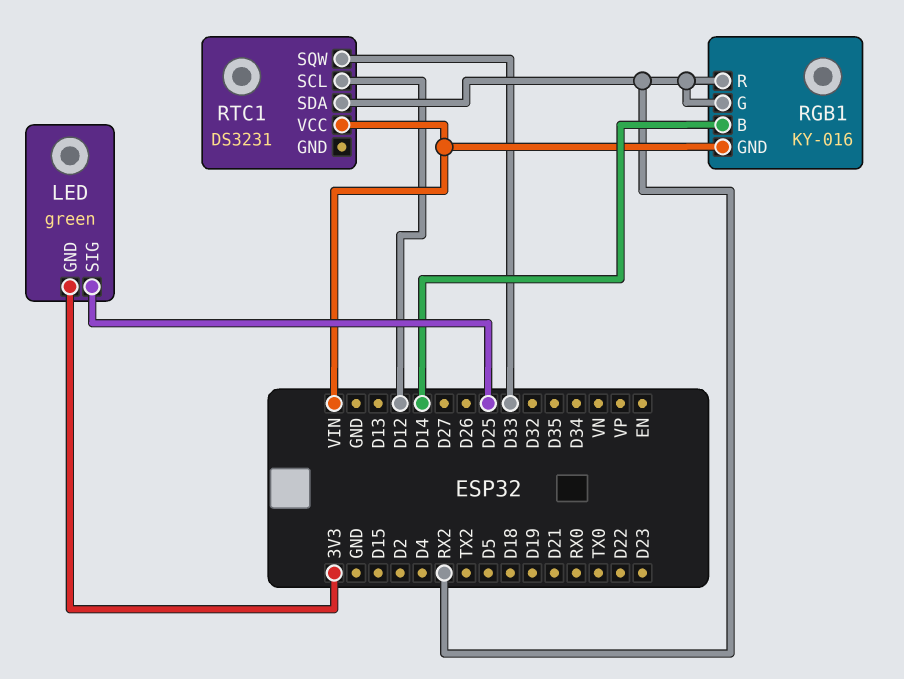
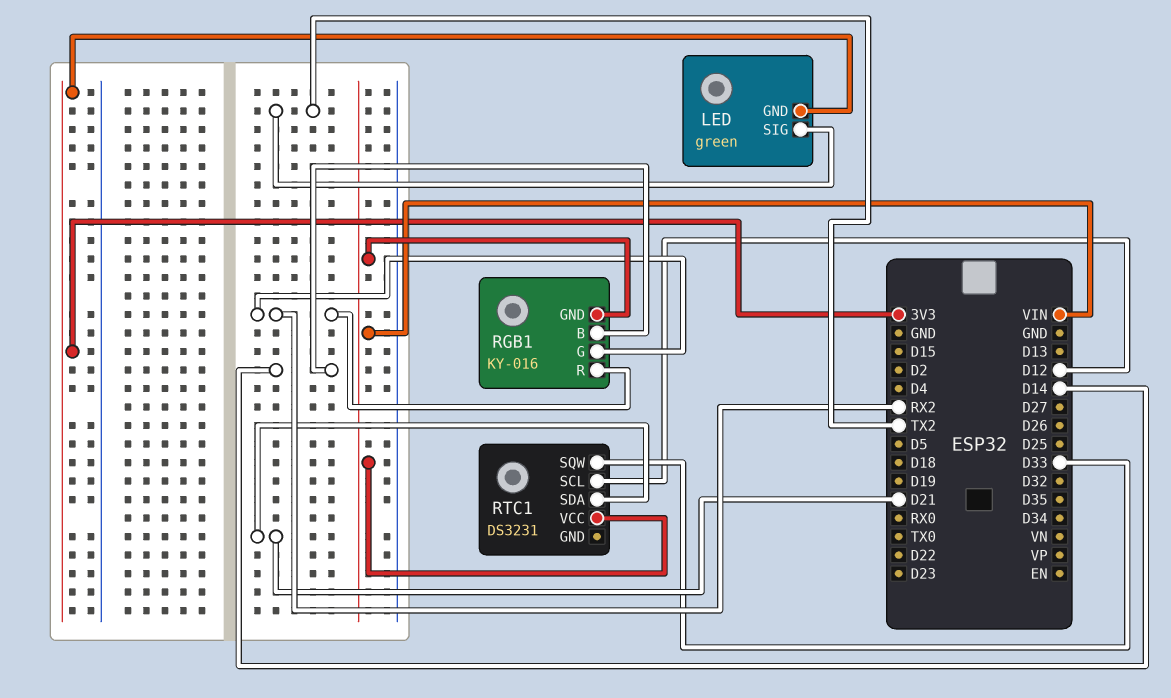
LED pin SIG: D25 -> TX2
RTC1 pin SDA: RX2 -> D21

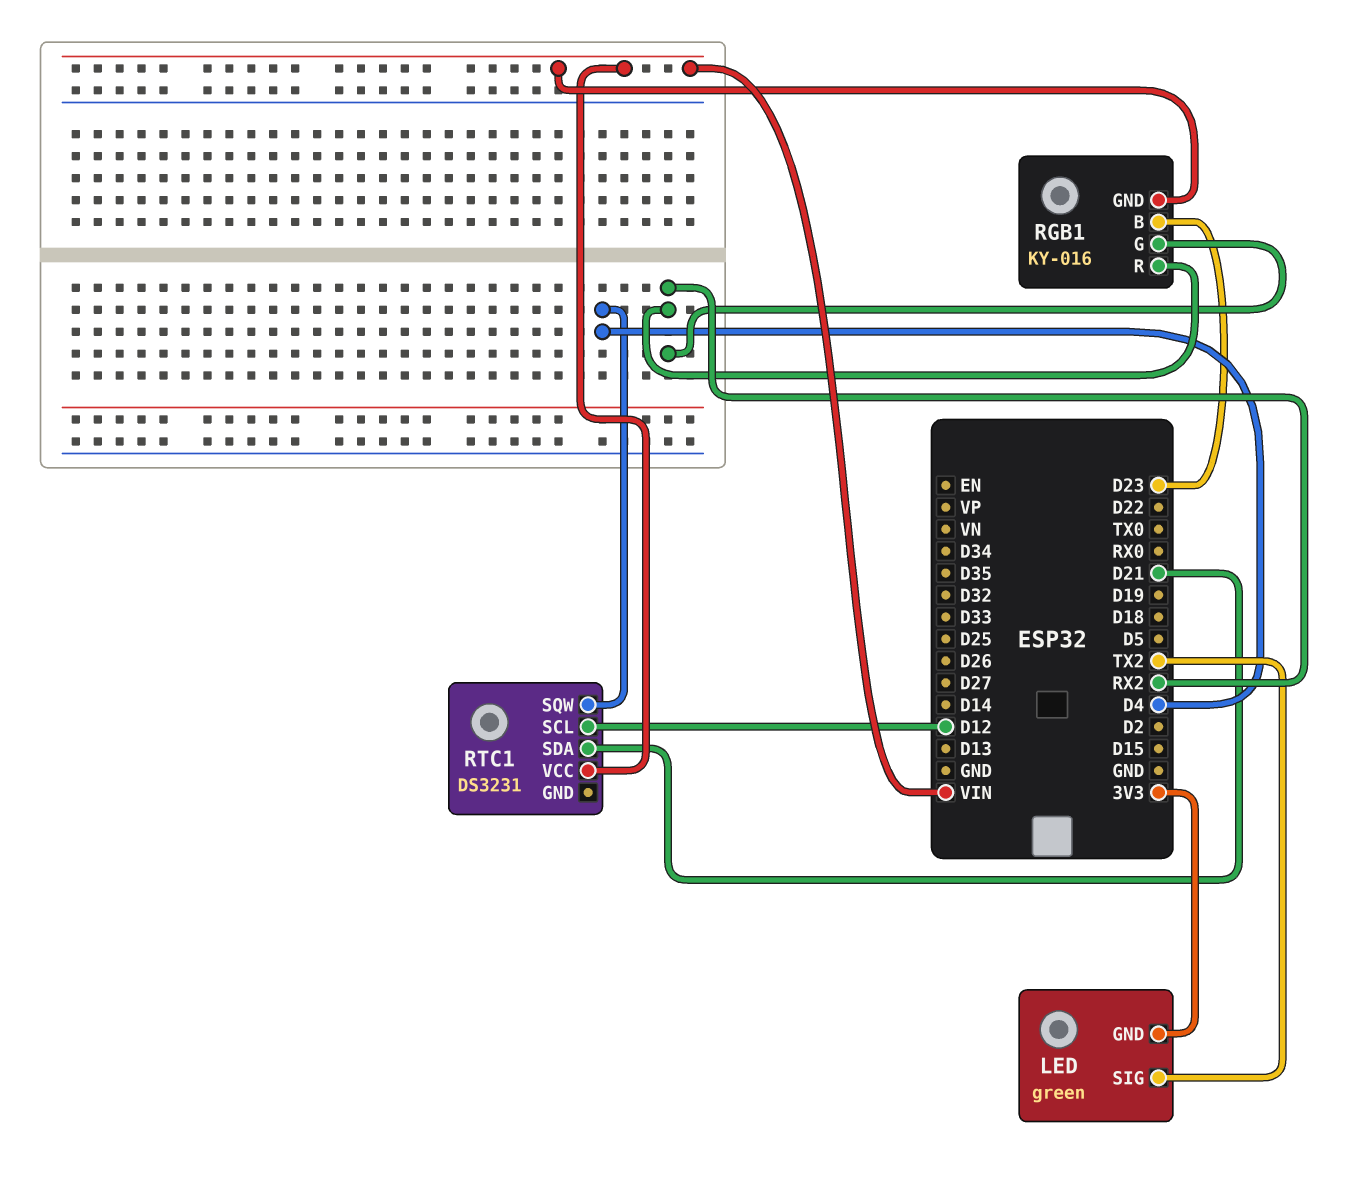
RGB1 pin B: D14 -> D23
RTC1 pin SQW: D33 -> D4

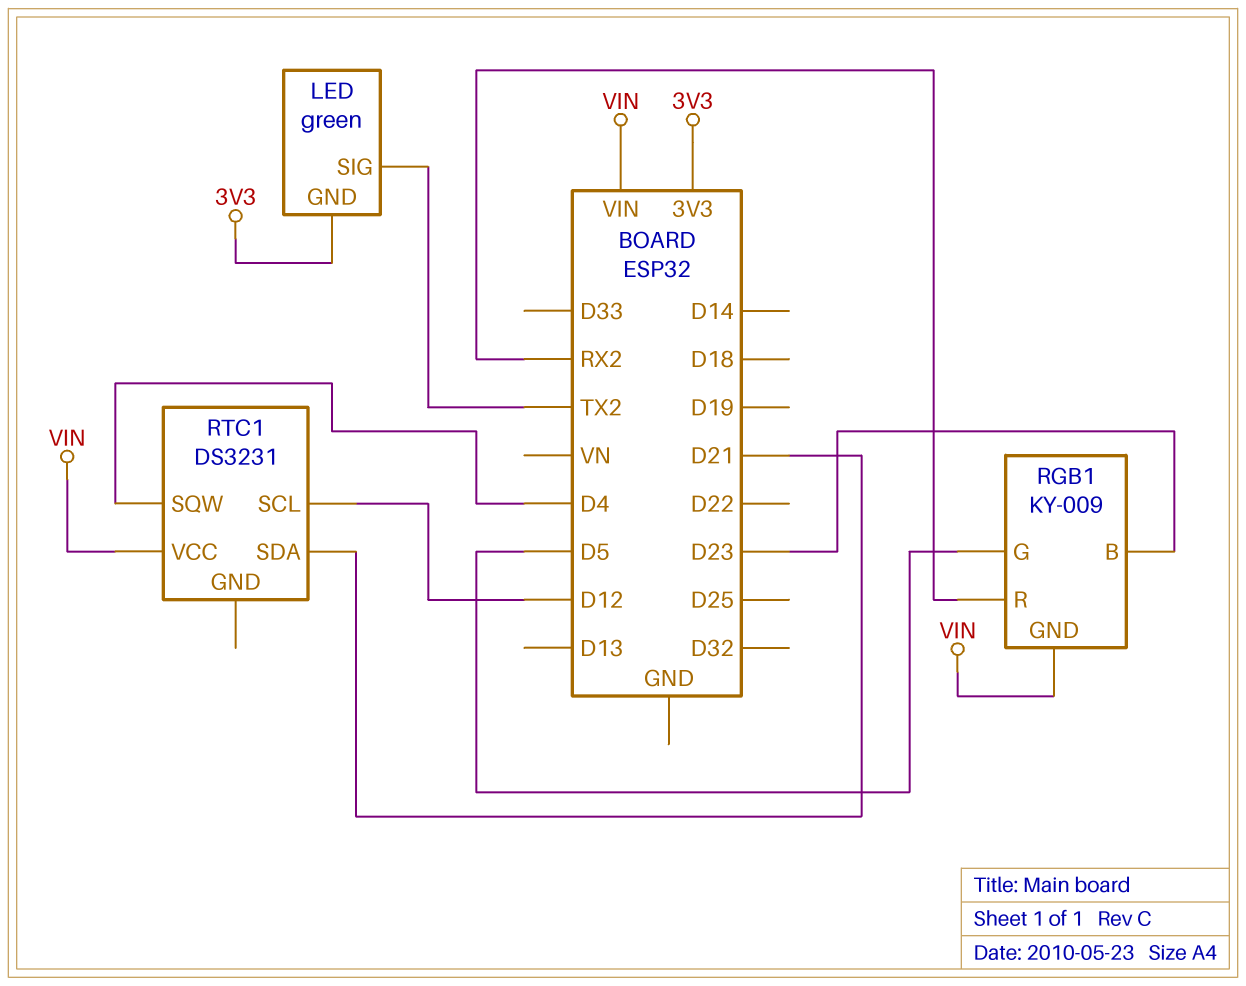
RGB1: KY-016 -> KY-009
RGB1 pin G: RX2 -> D5

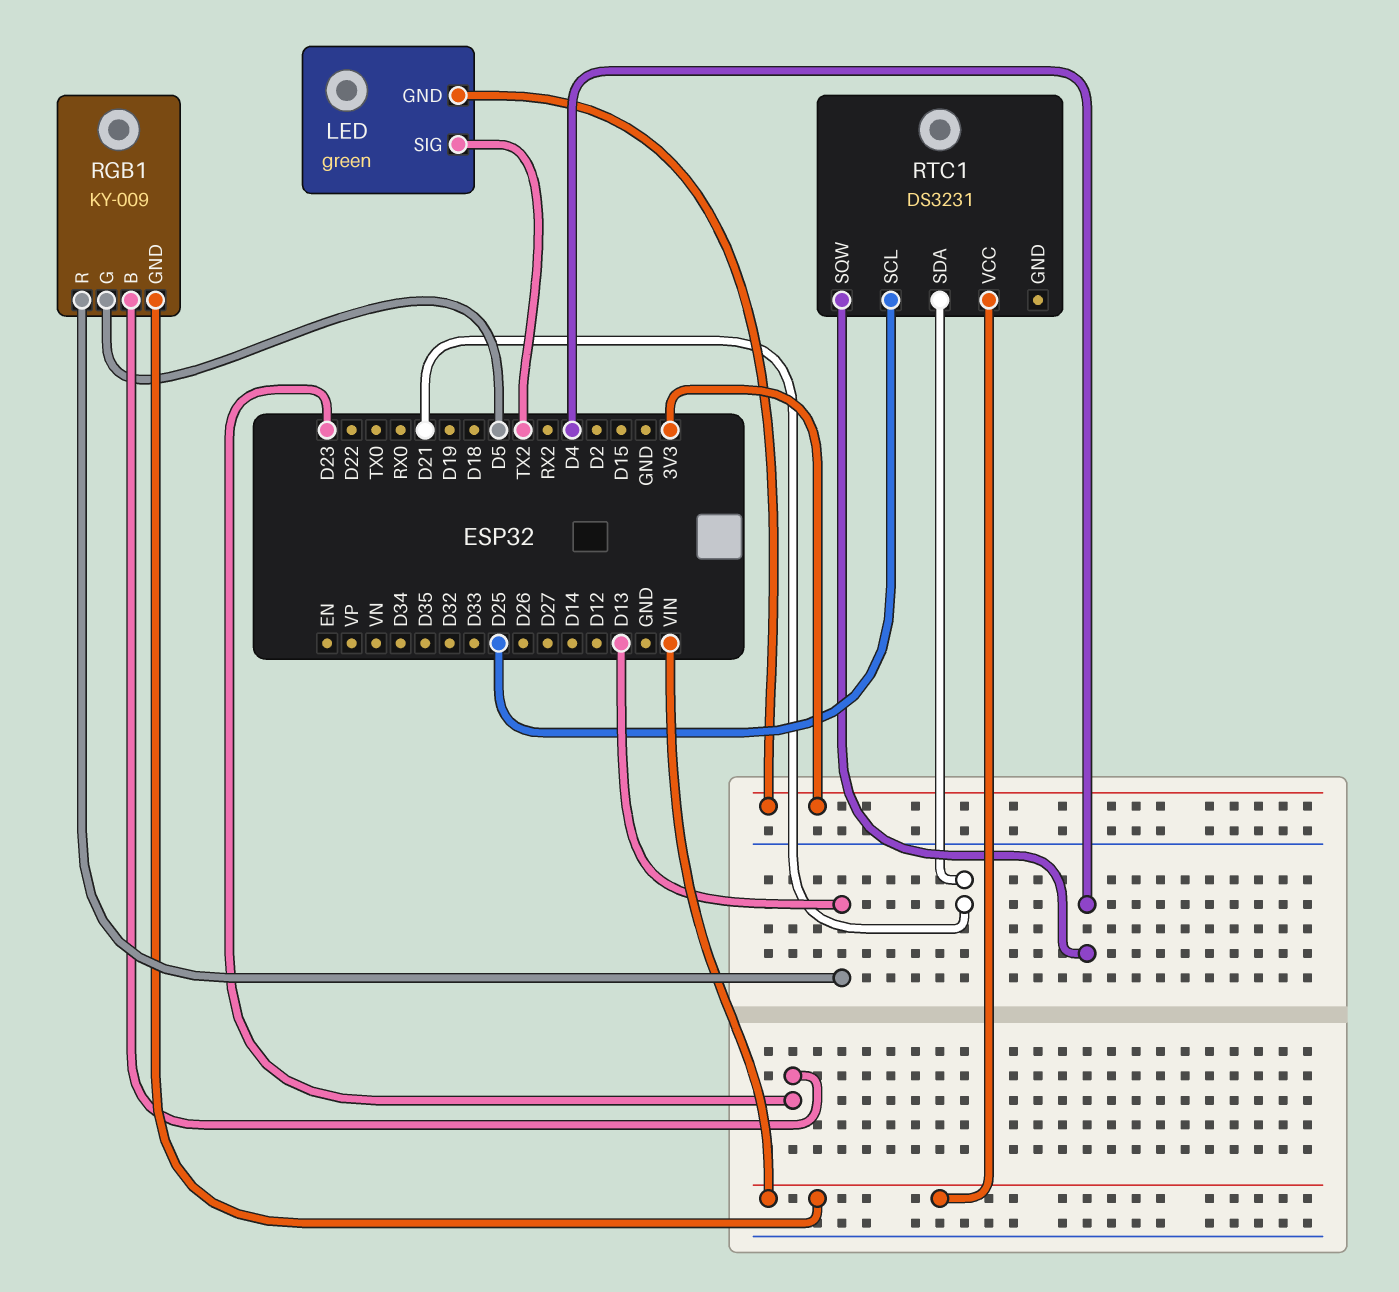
RGB1 pin R: RX2 -> D13
RTC1 pin SCL: D12 -> D25

